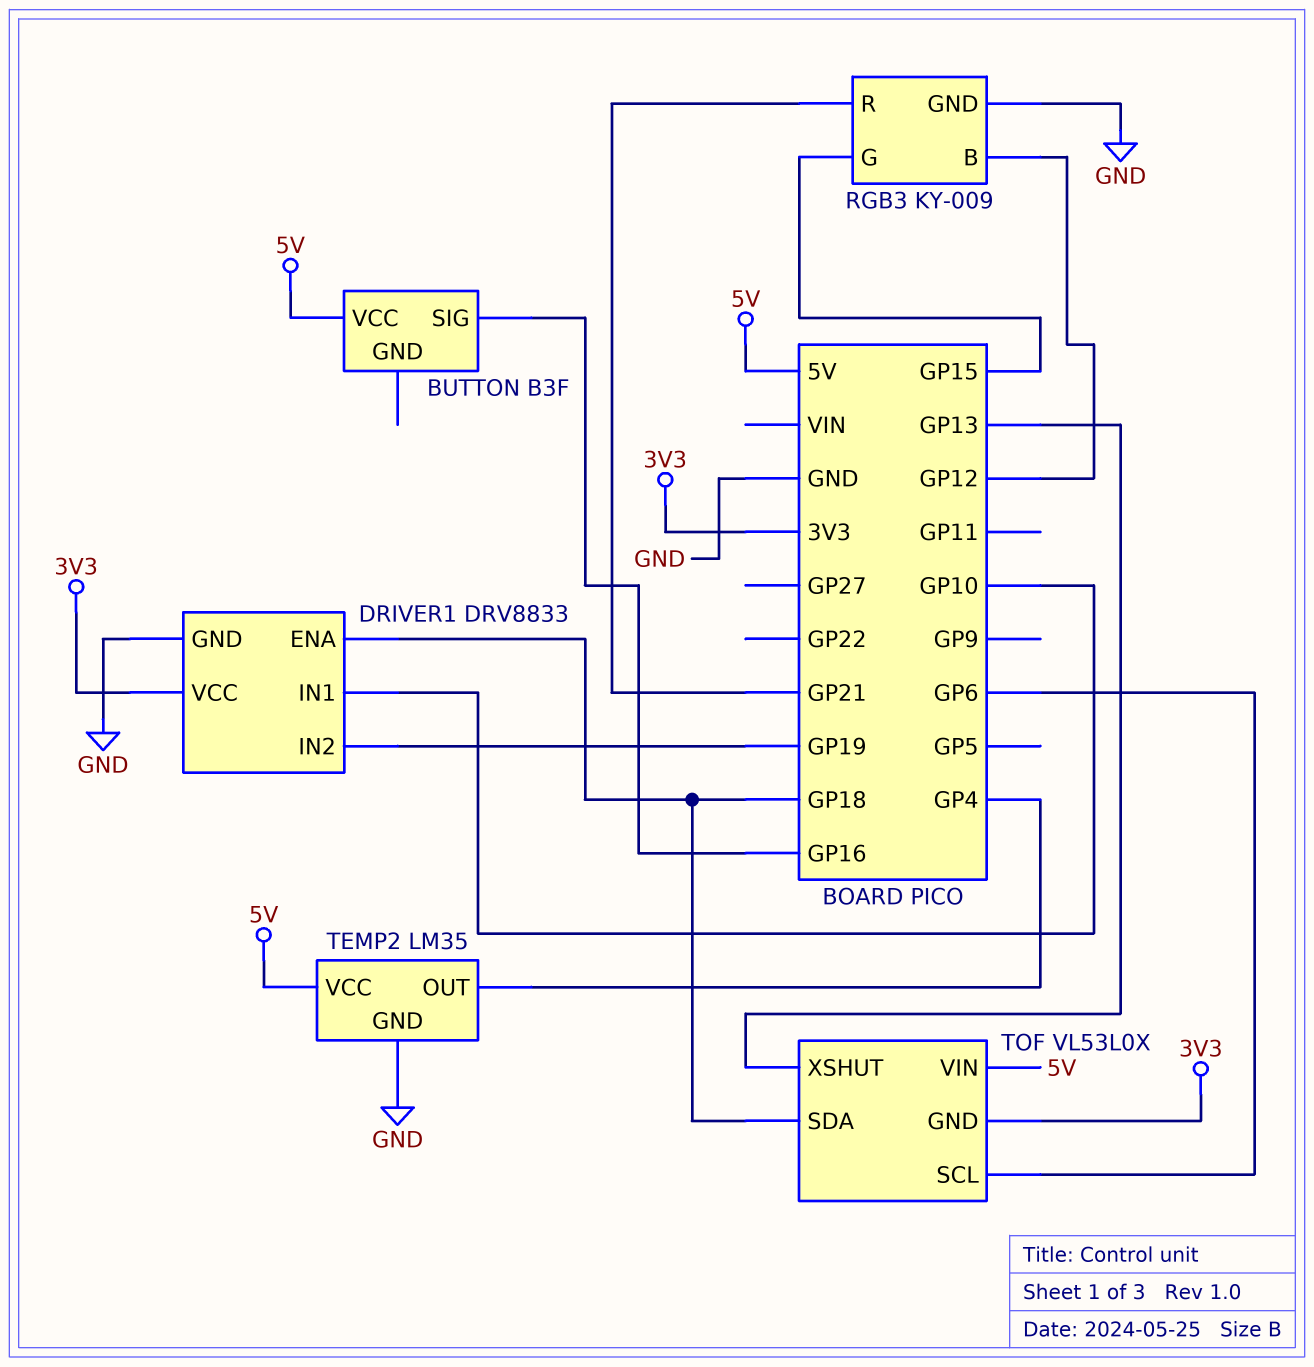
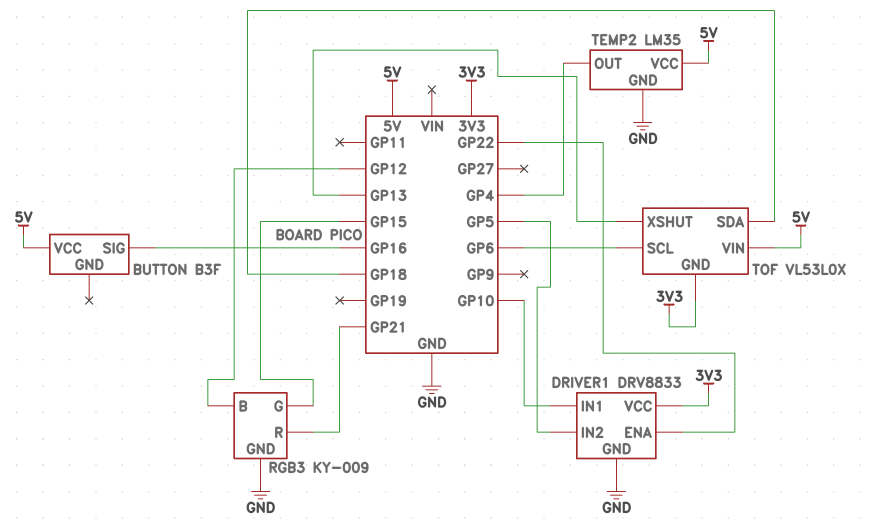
DRIVER1 pin ENA: GP18 -> GP22
DRIVER1 pin IN2: GP19 -> GP5

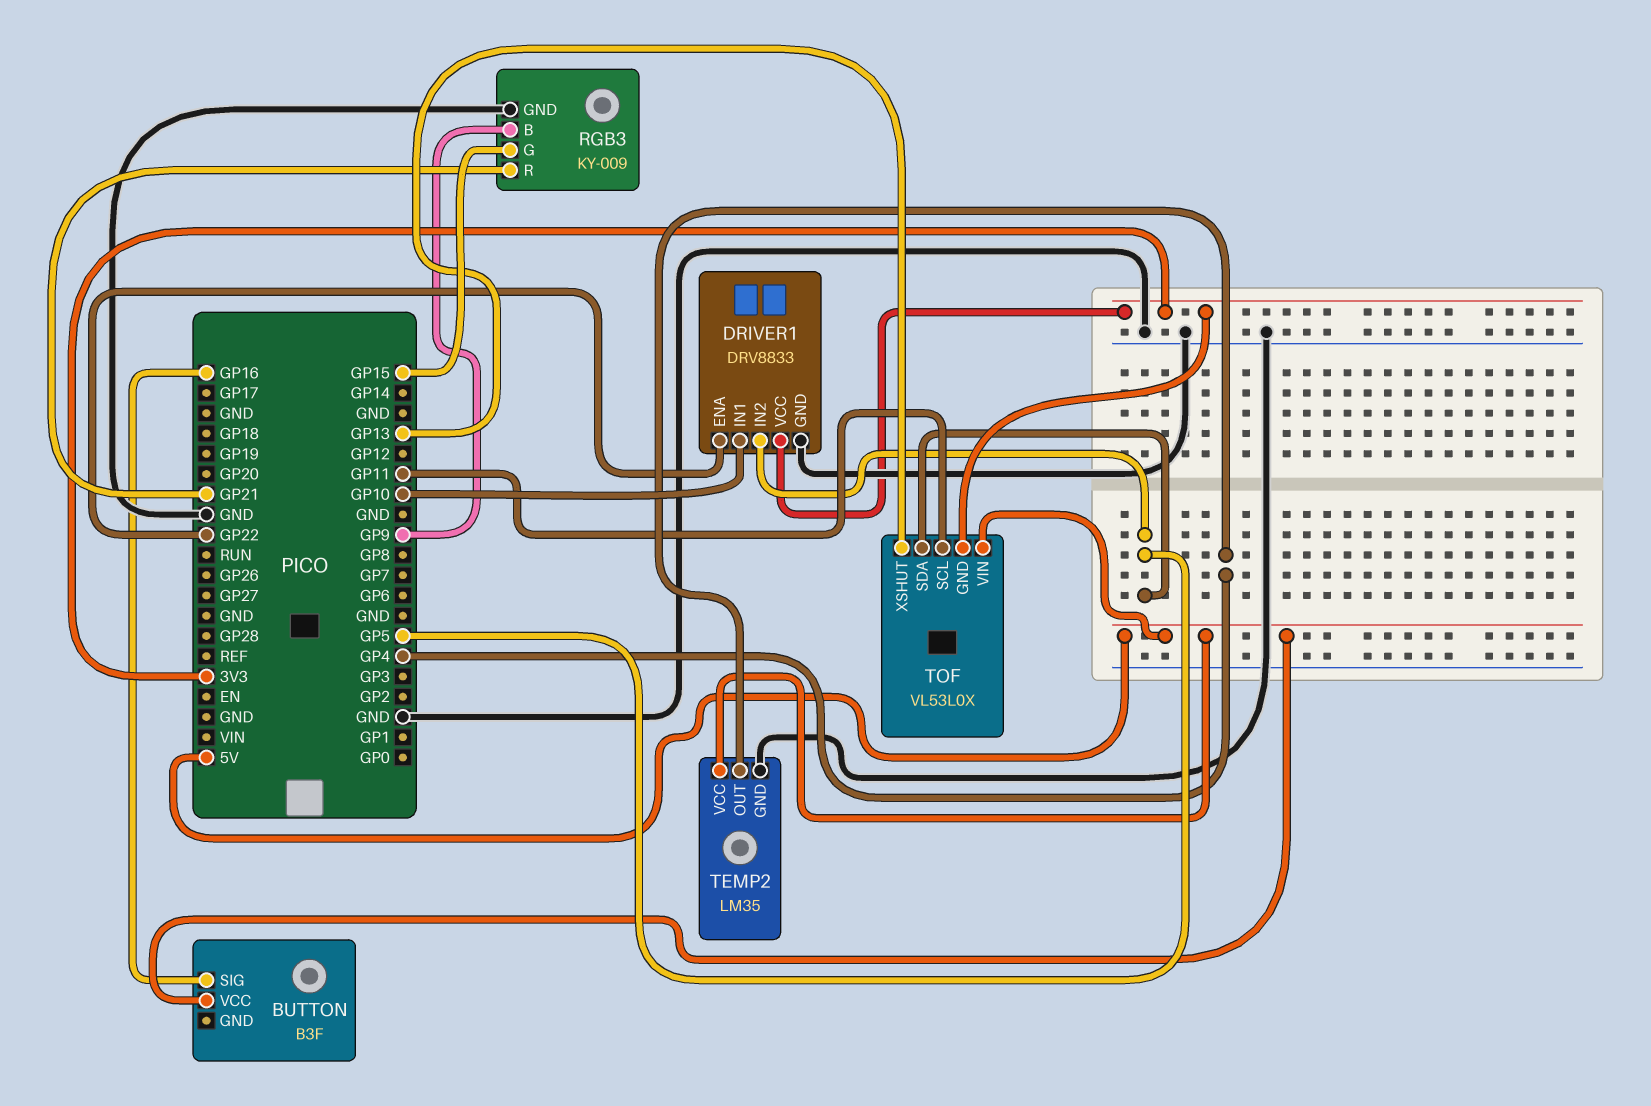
RGB3 pin B: GP12 -> GP9
TOF pin SCL: GP6 -> GP11
TOF pin SDA: GP18 -> GP5

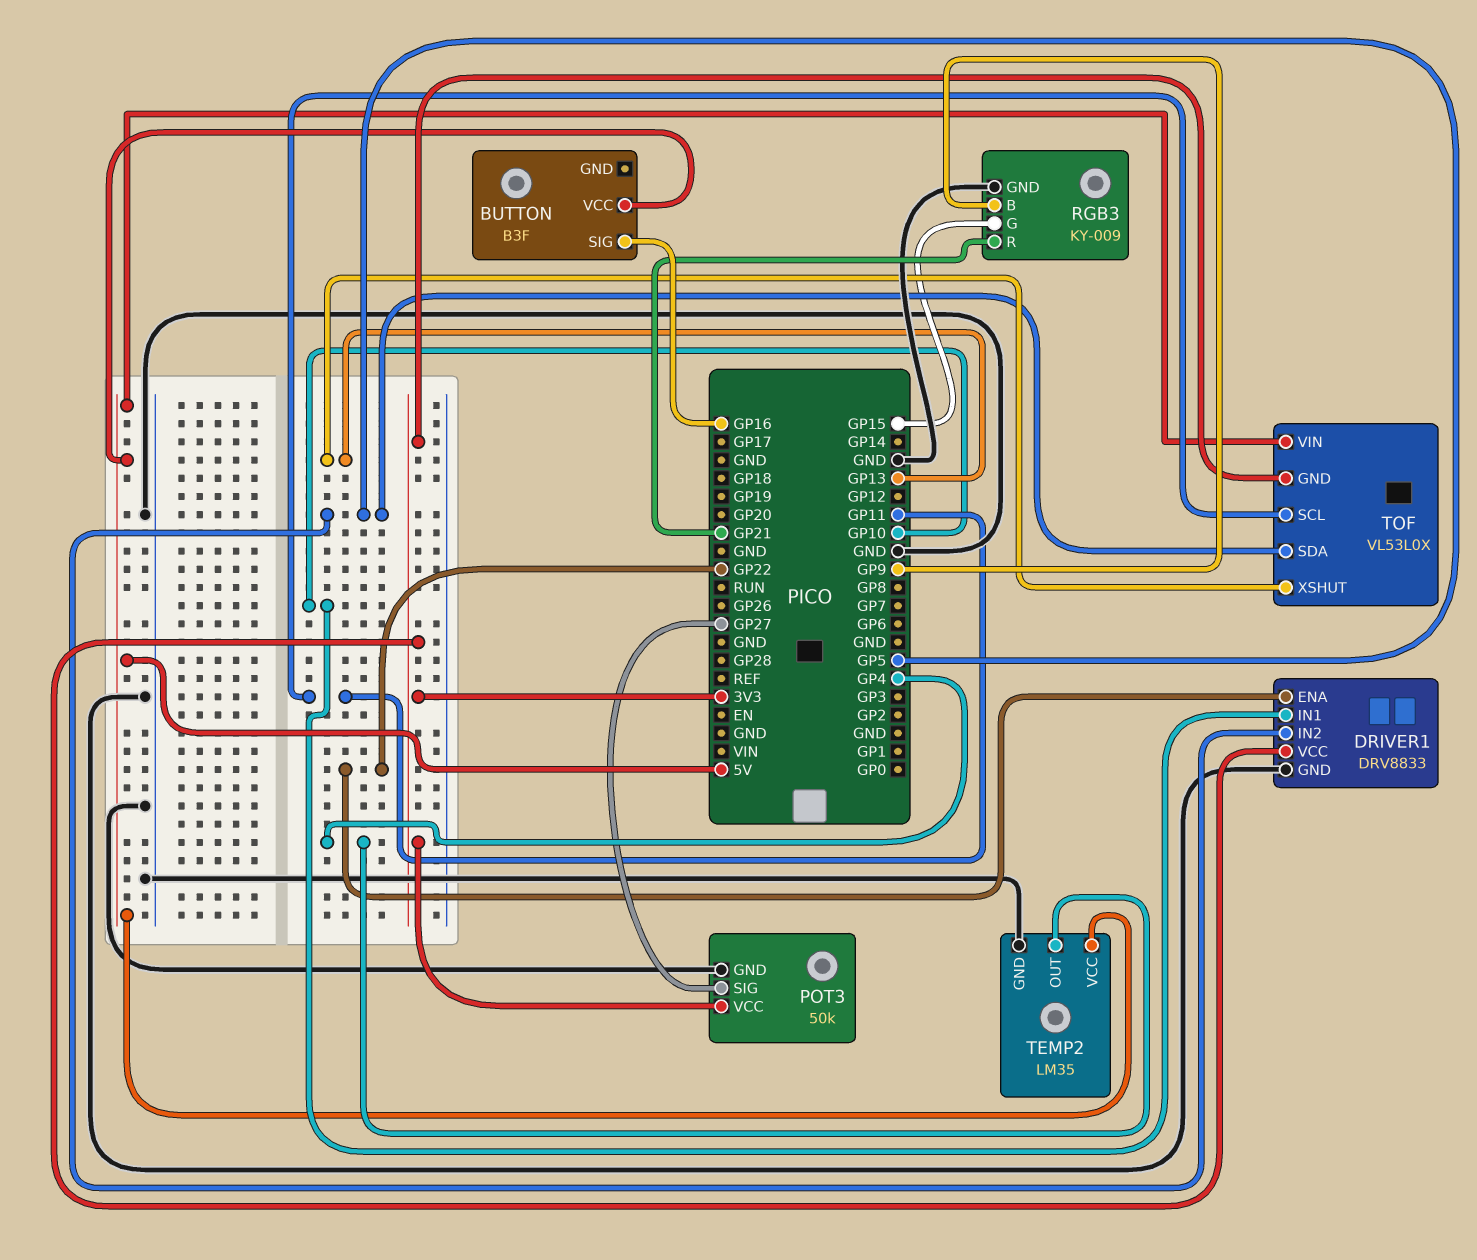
POT3: none -> 50k
POT3 pin GND: none -> GND
POT3 pin SIG: none -> GP27
POT3 pin VCC: none -> 3V3

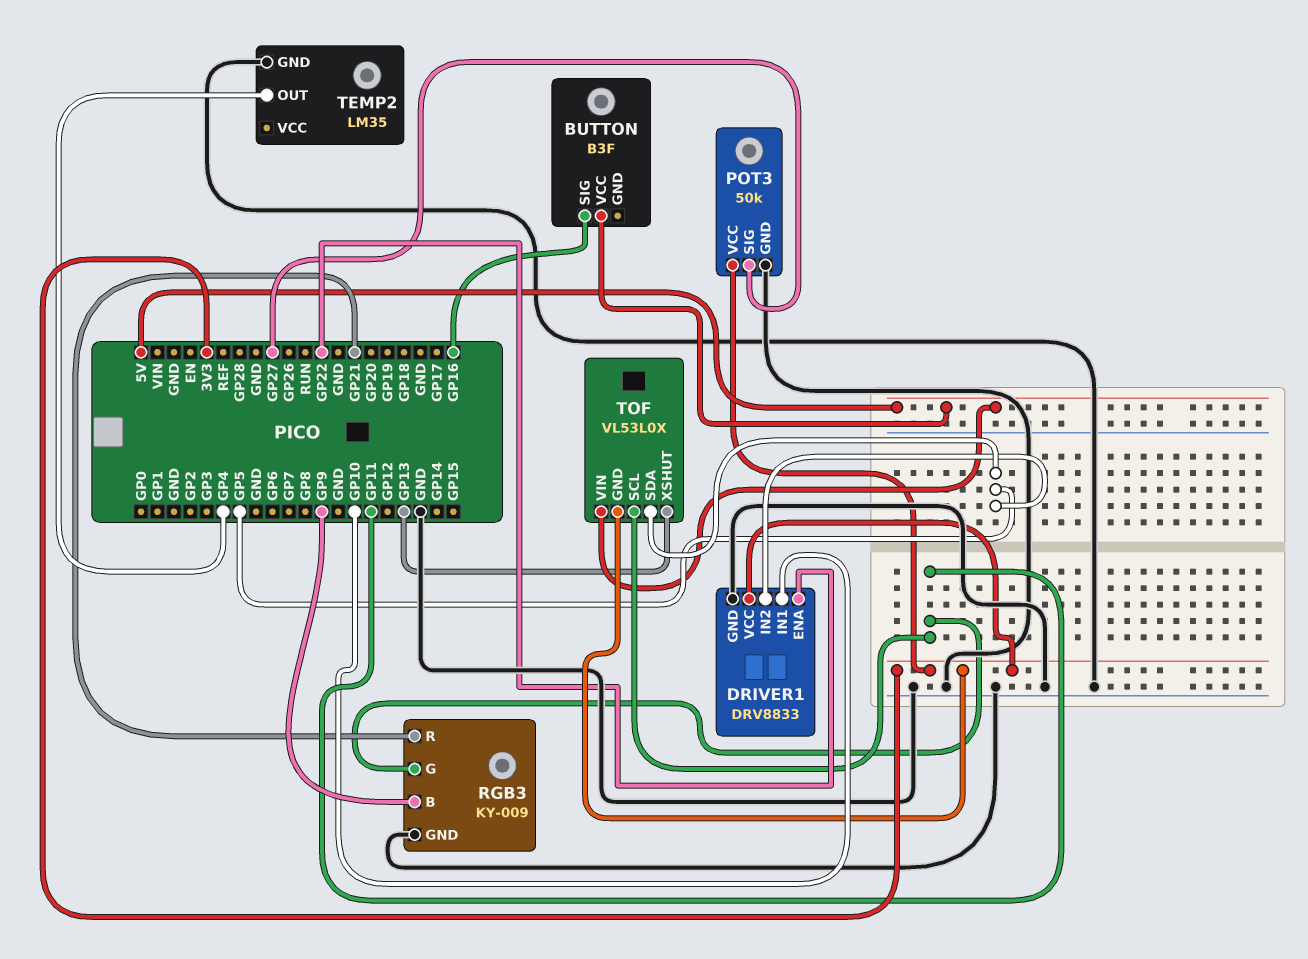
RGB3 pin G: GP15 -> GP11
TEMP2 pin VCC: 5V -> none

